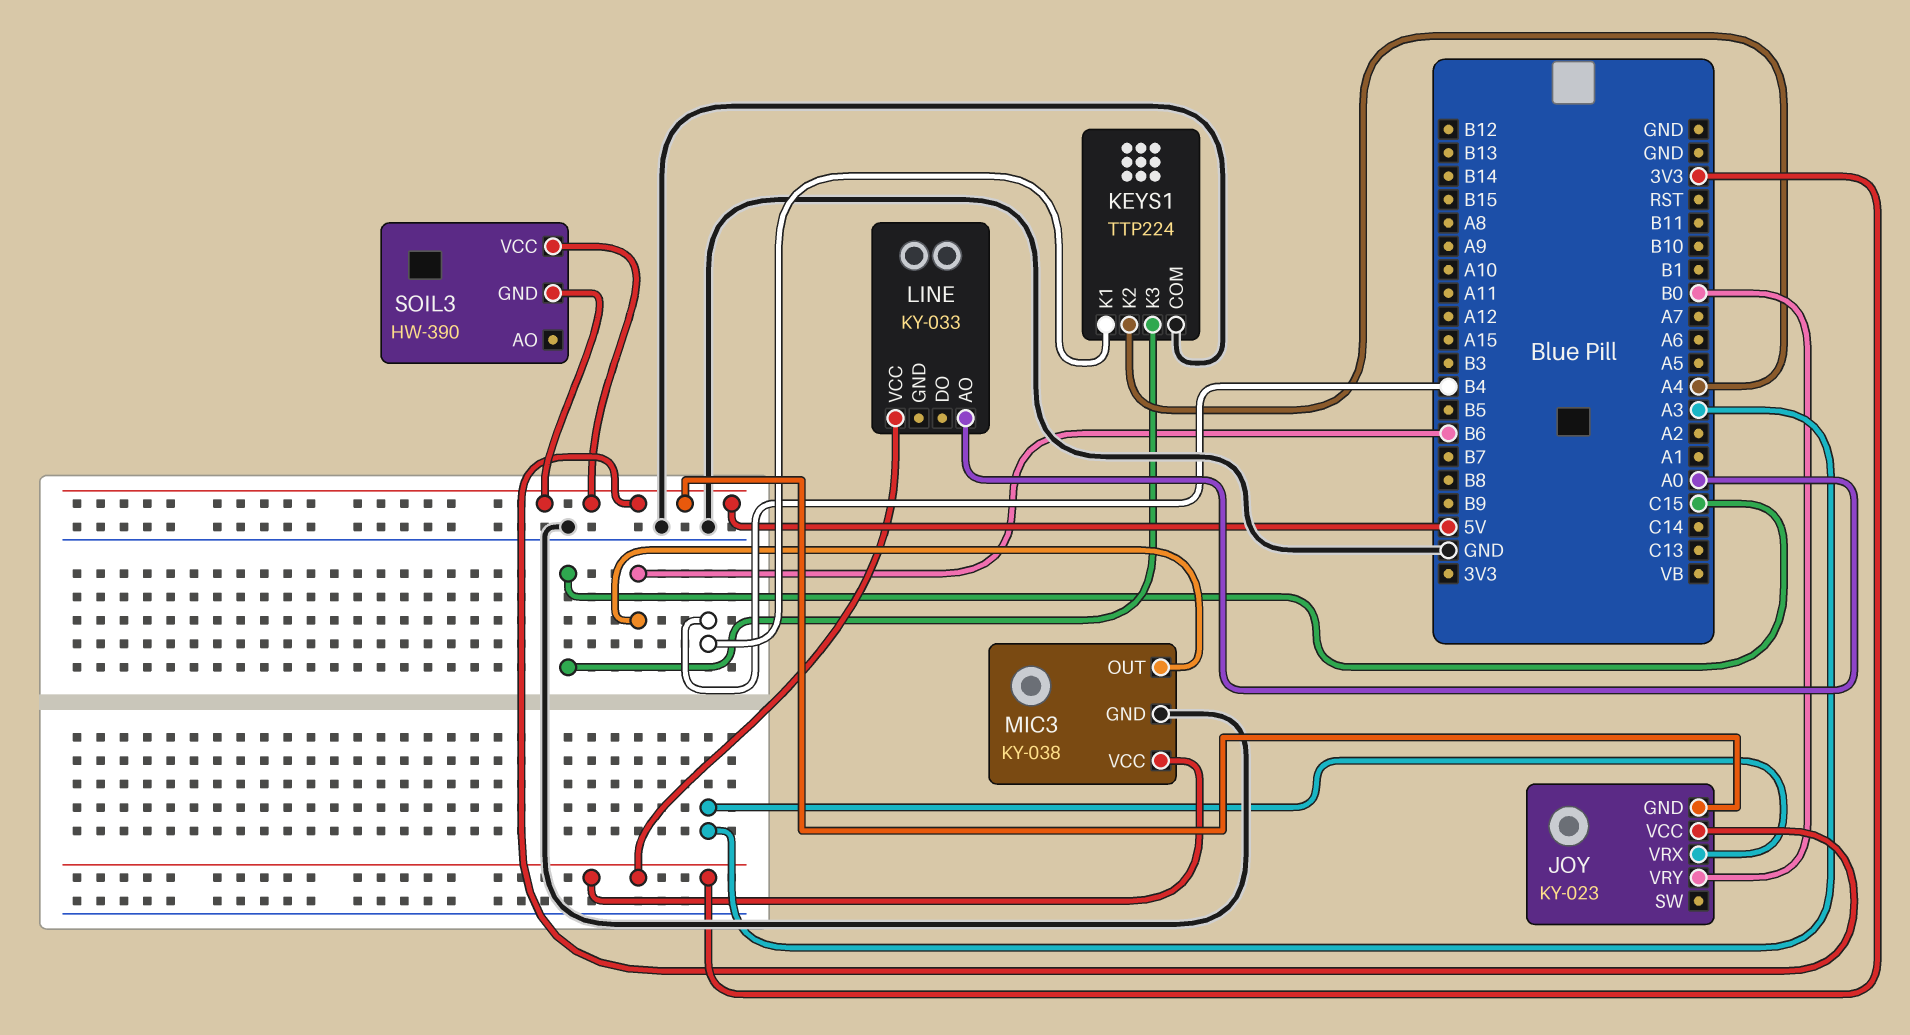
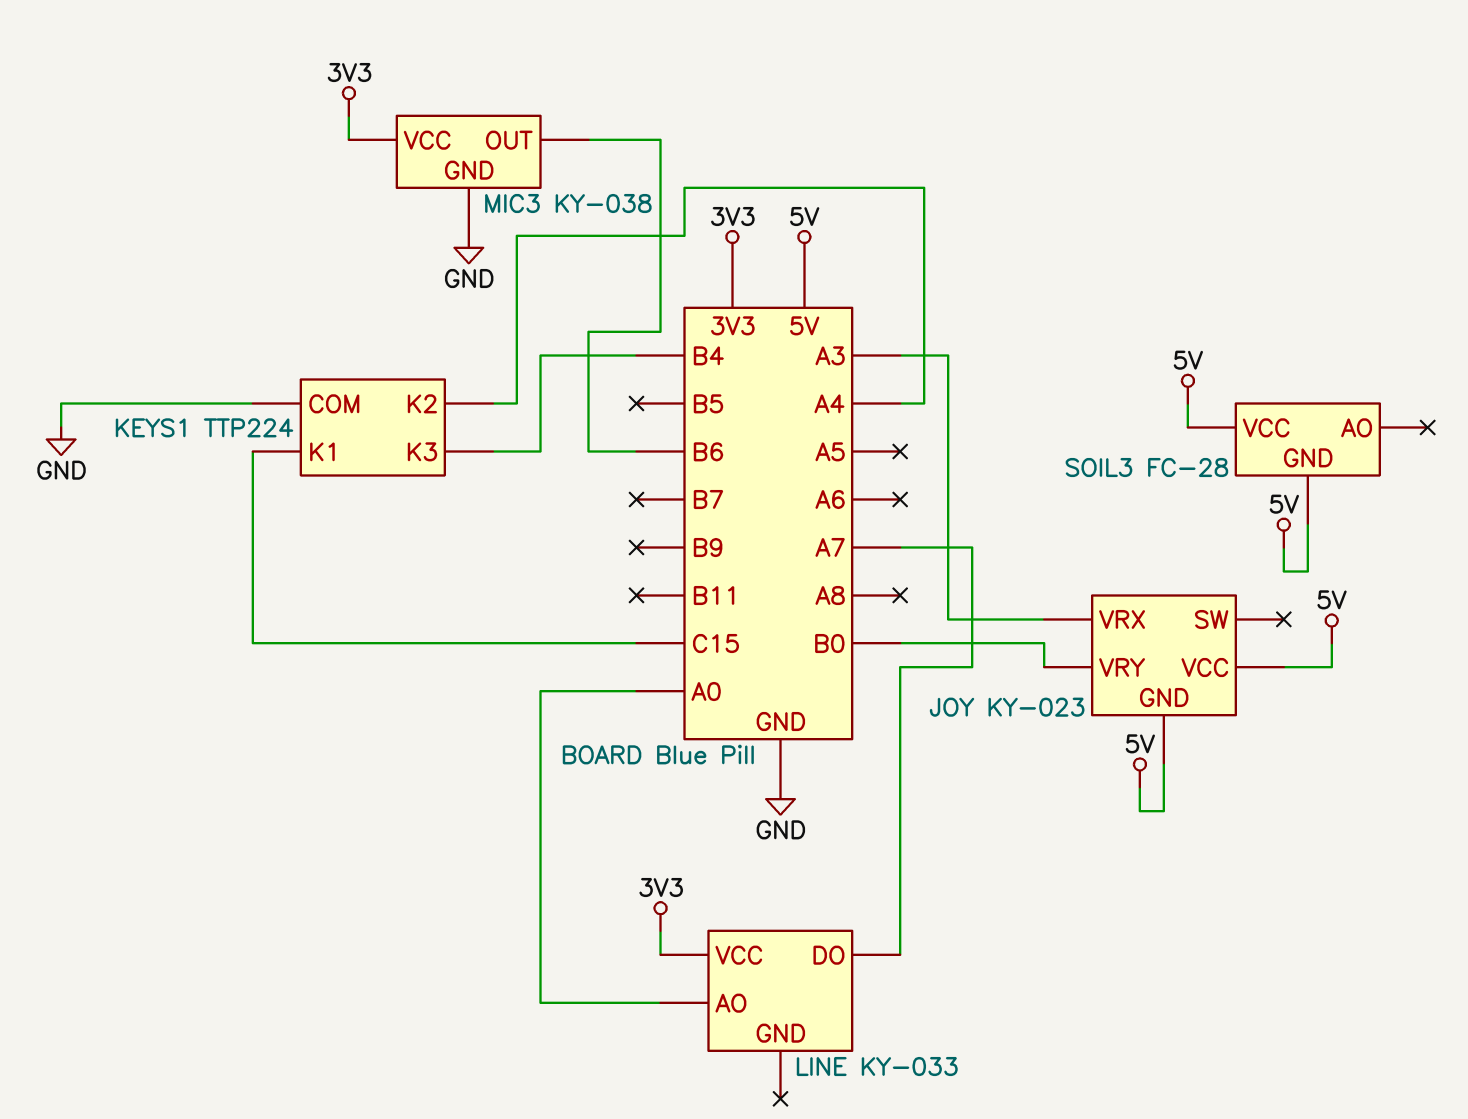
KEYS1 pin K1: B4 -> C15
KEYS1 pin K3: C15 -> B4
LINE pin DO: none -> A7
SOIL3: HW-390 -> FC-28

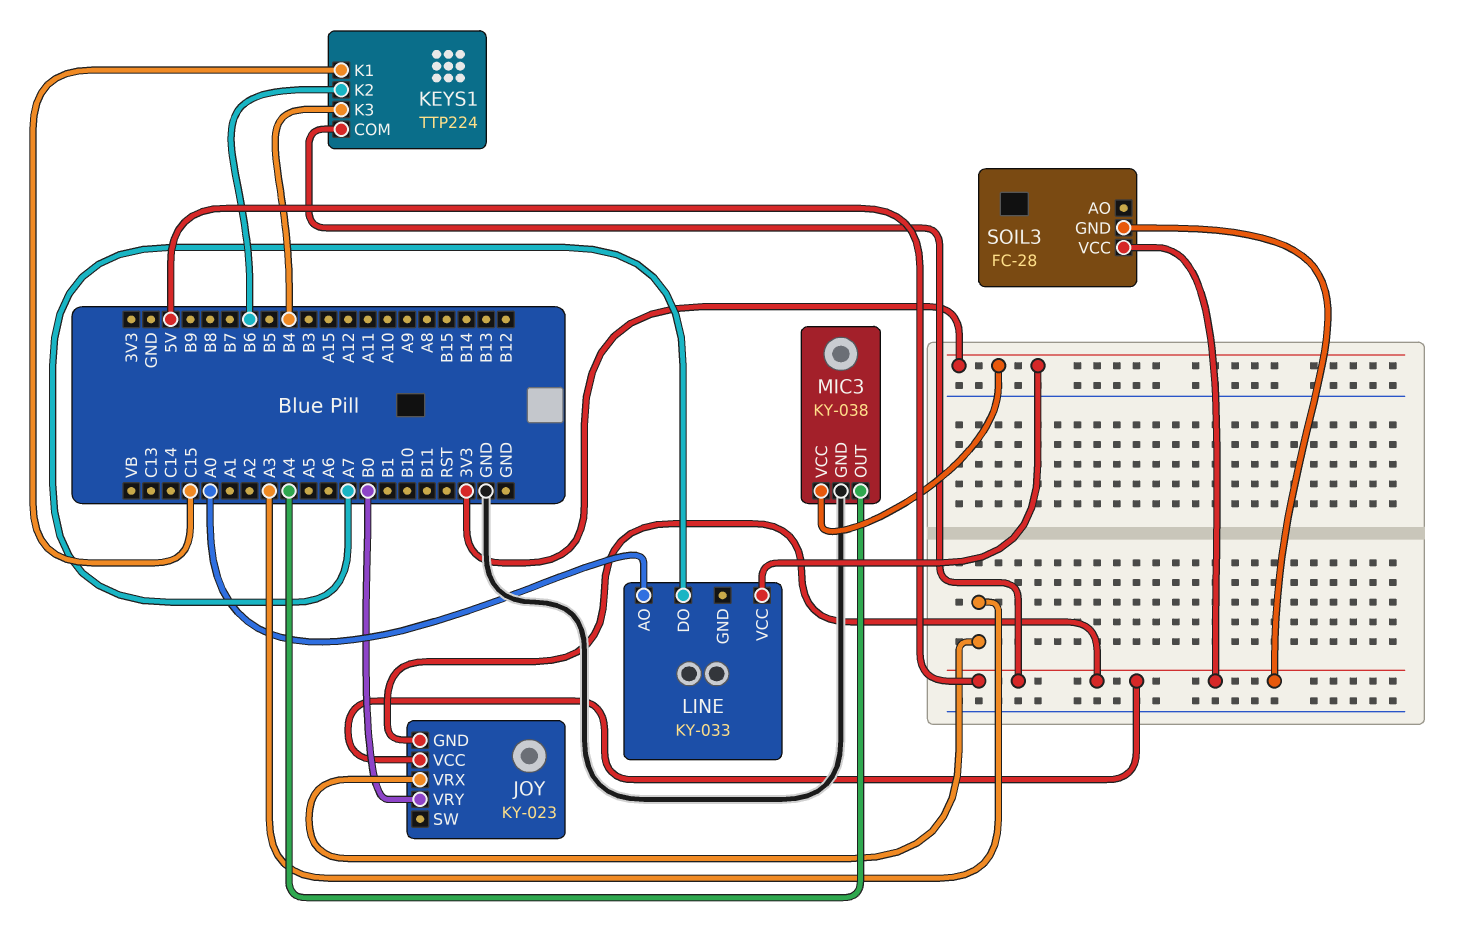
KEYS1 pin COM: GND -> 5V
KEYS1 pin K2: A4 -> B6
MIC3 pin OUT: B6 -> A4

